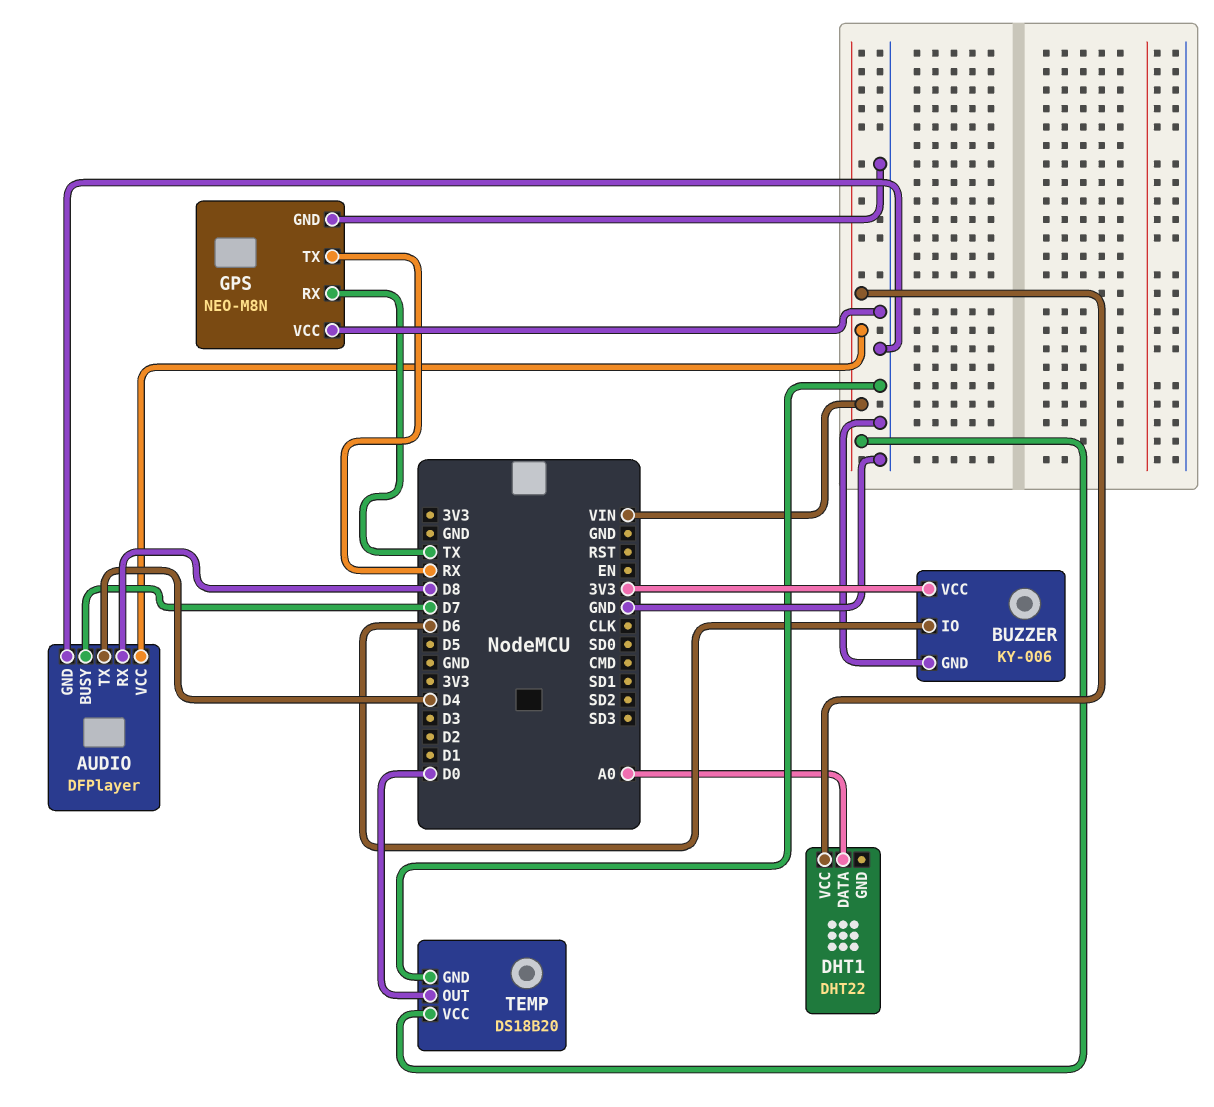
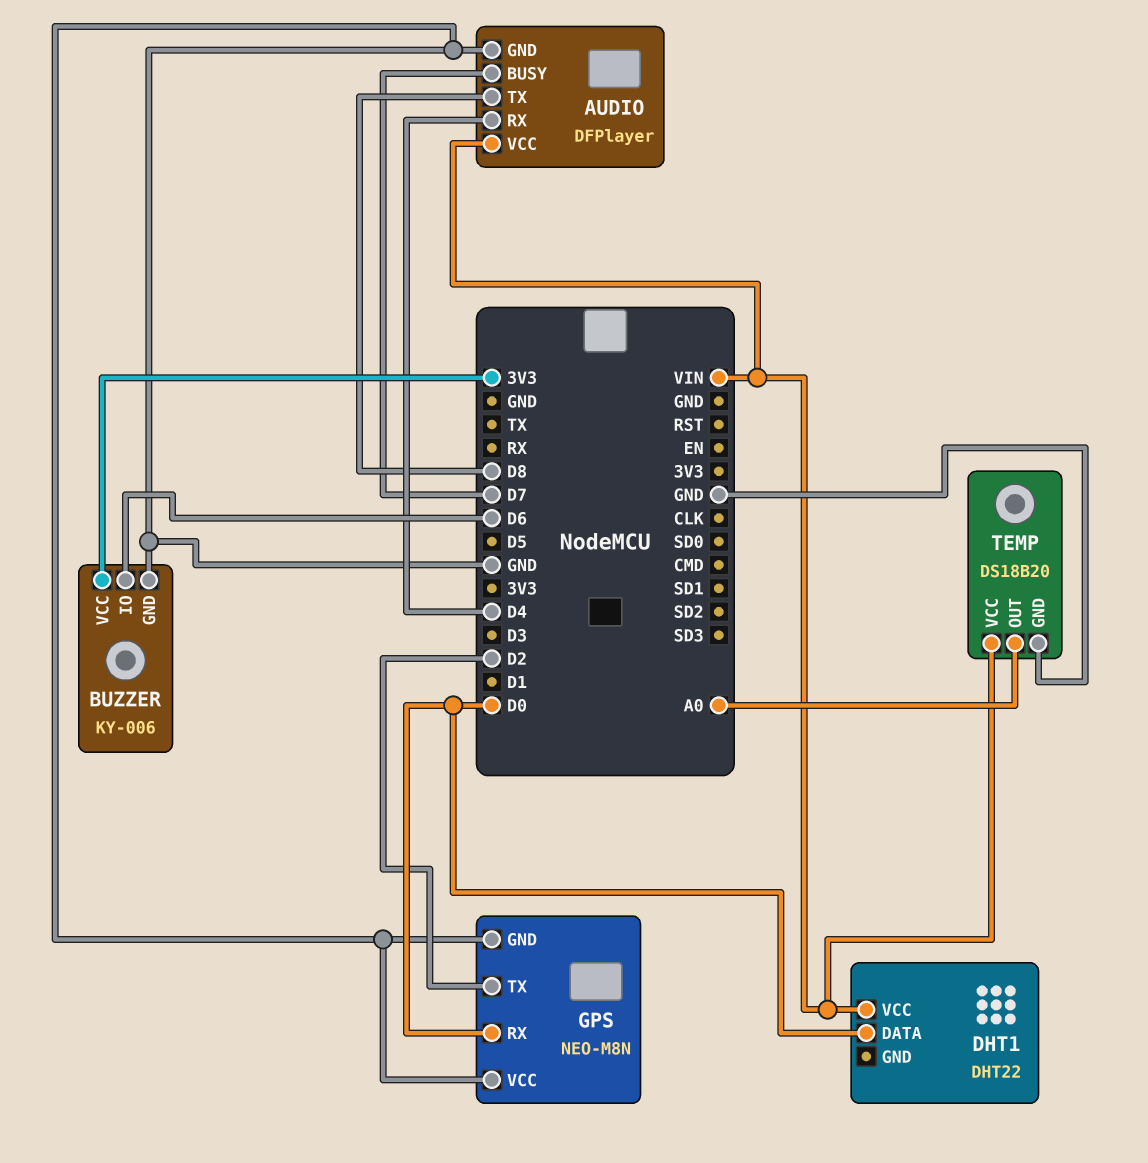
AUDIO pin RX: D8 -> D4
AUDIO pin TX: D4 -> D8
DHT1 pin DATA: A0 -> D0
GPS pin RX: TX -> D0
GPS pin TX: RX -> D2
TEMP pin OUT: D0 -> A0

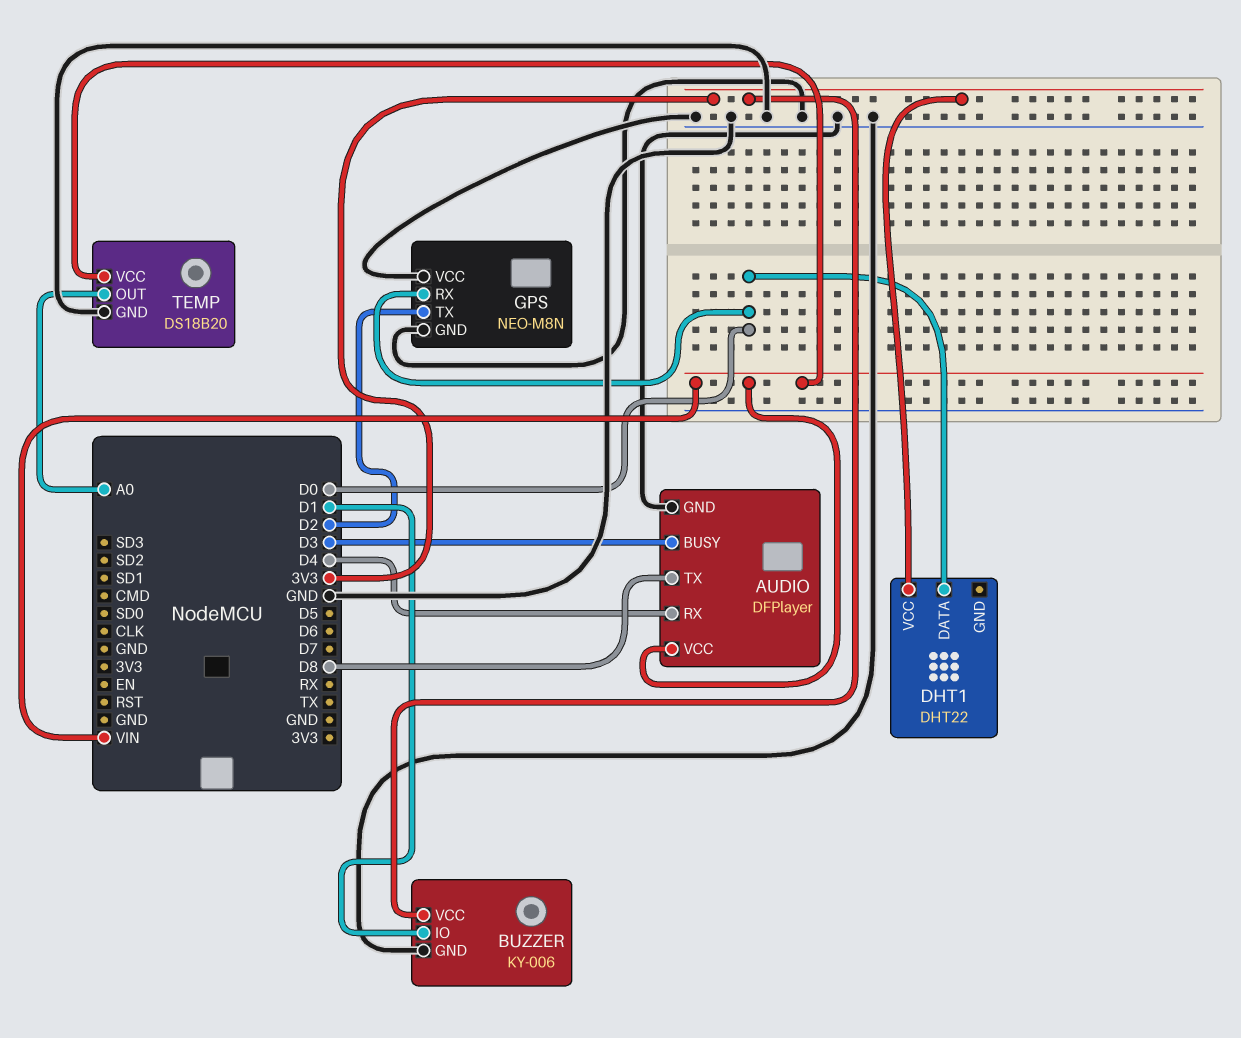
AUDIO pin BUSY: D7 -> D3
BUZZER pin IO: D6 -> D1
DHT1 pin VCC: VIN -> 3V3

